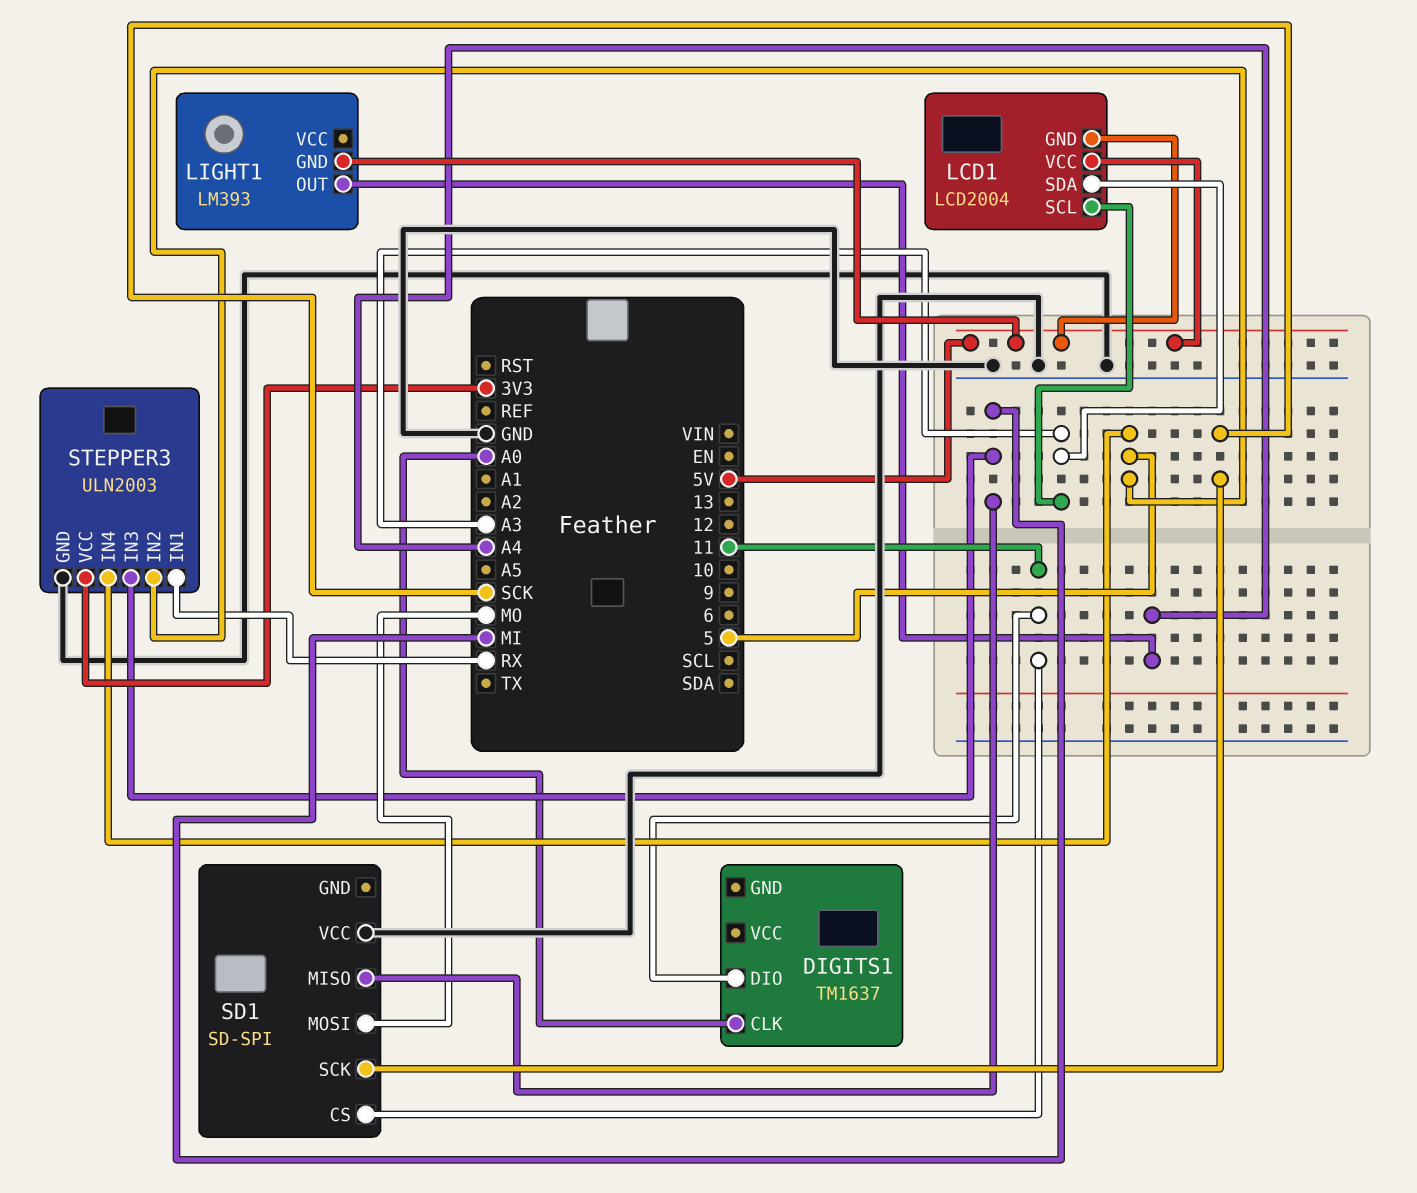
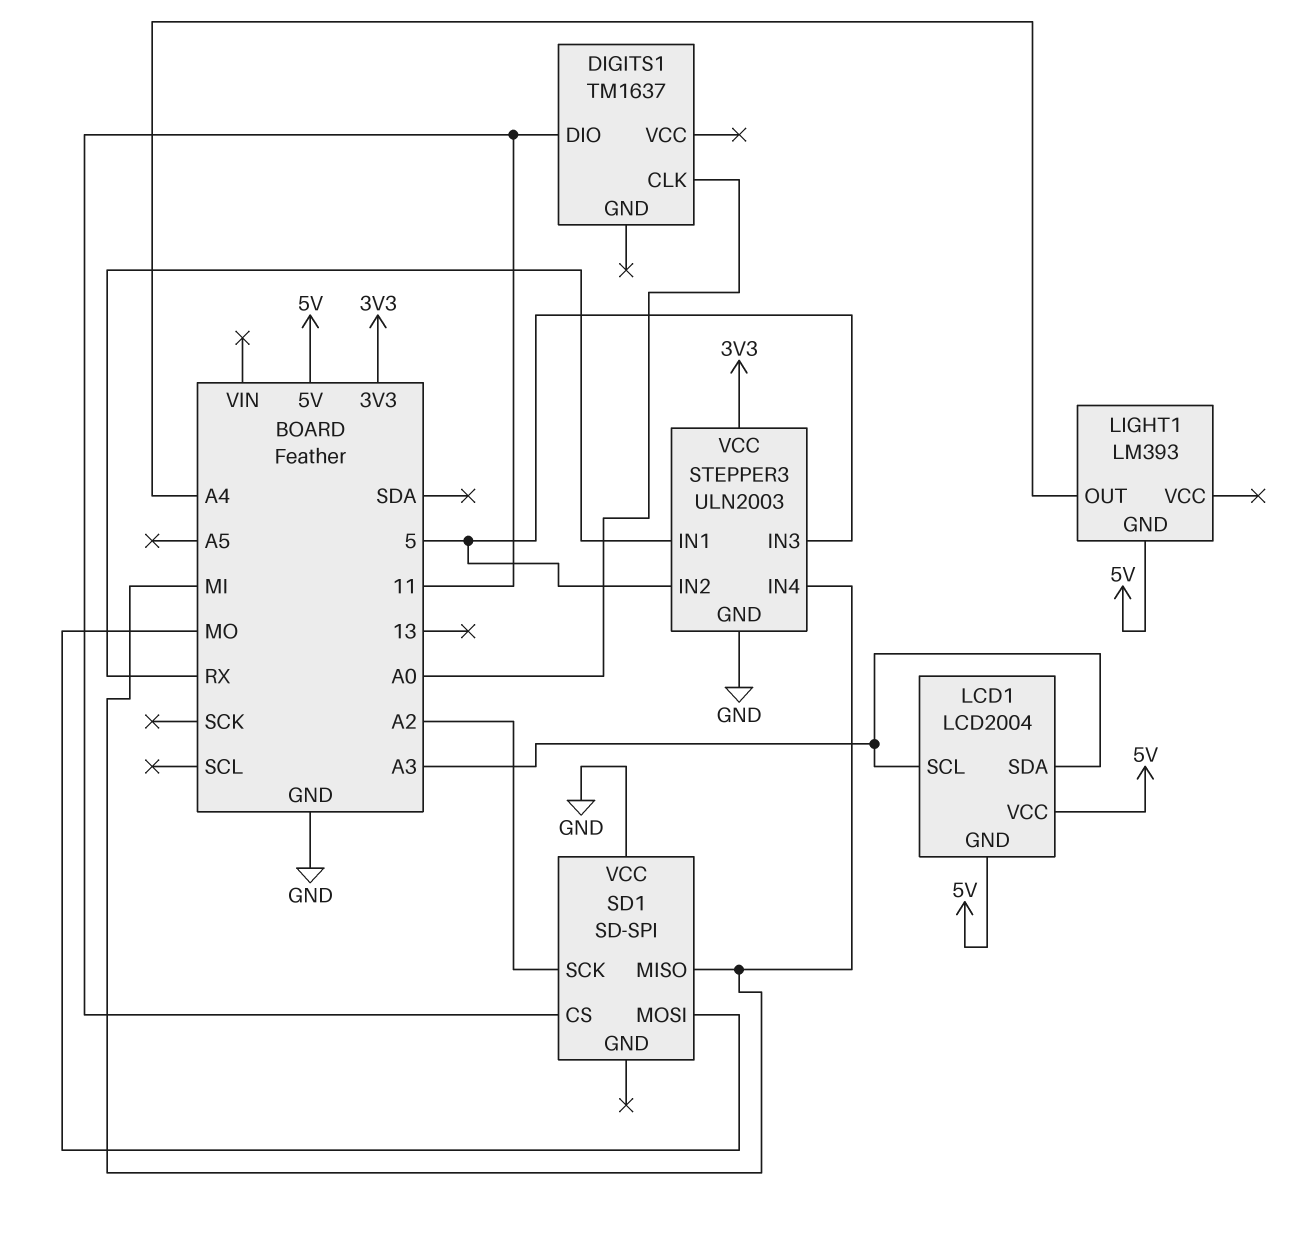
SD1 pin SCK: SCK -> A2
STEPPER3 pin IN3: MI -> 5
STEPPER3 pin IN4: 5 -> MI

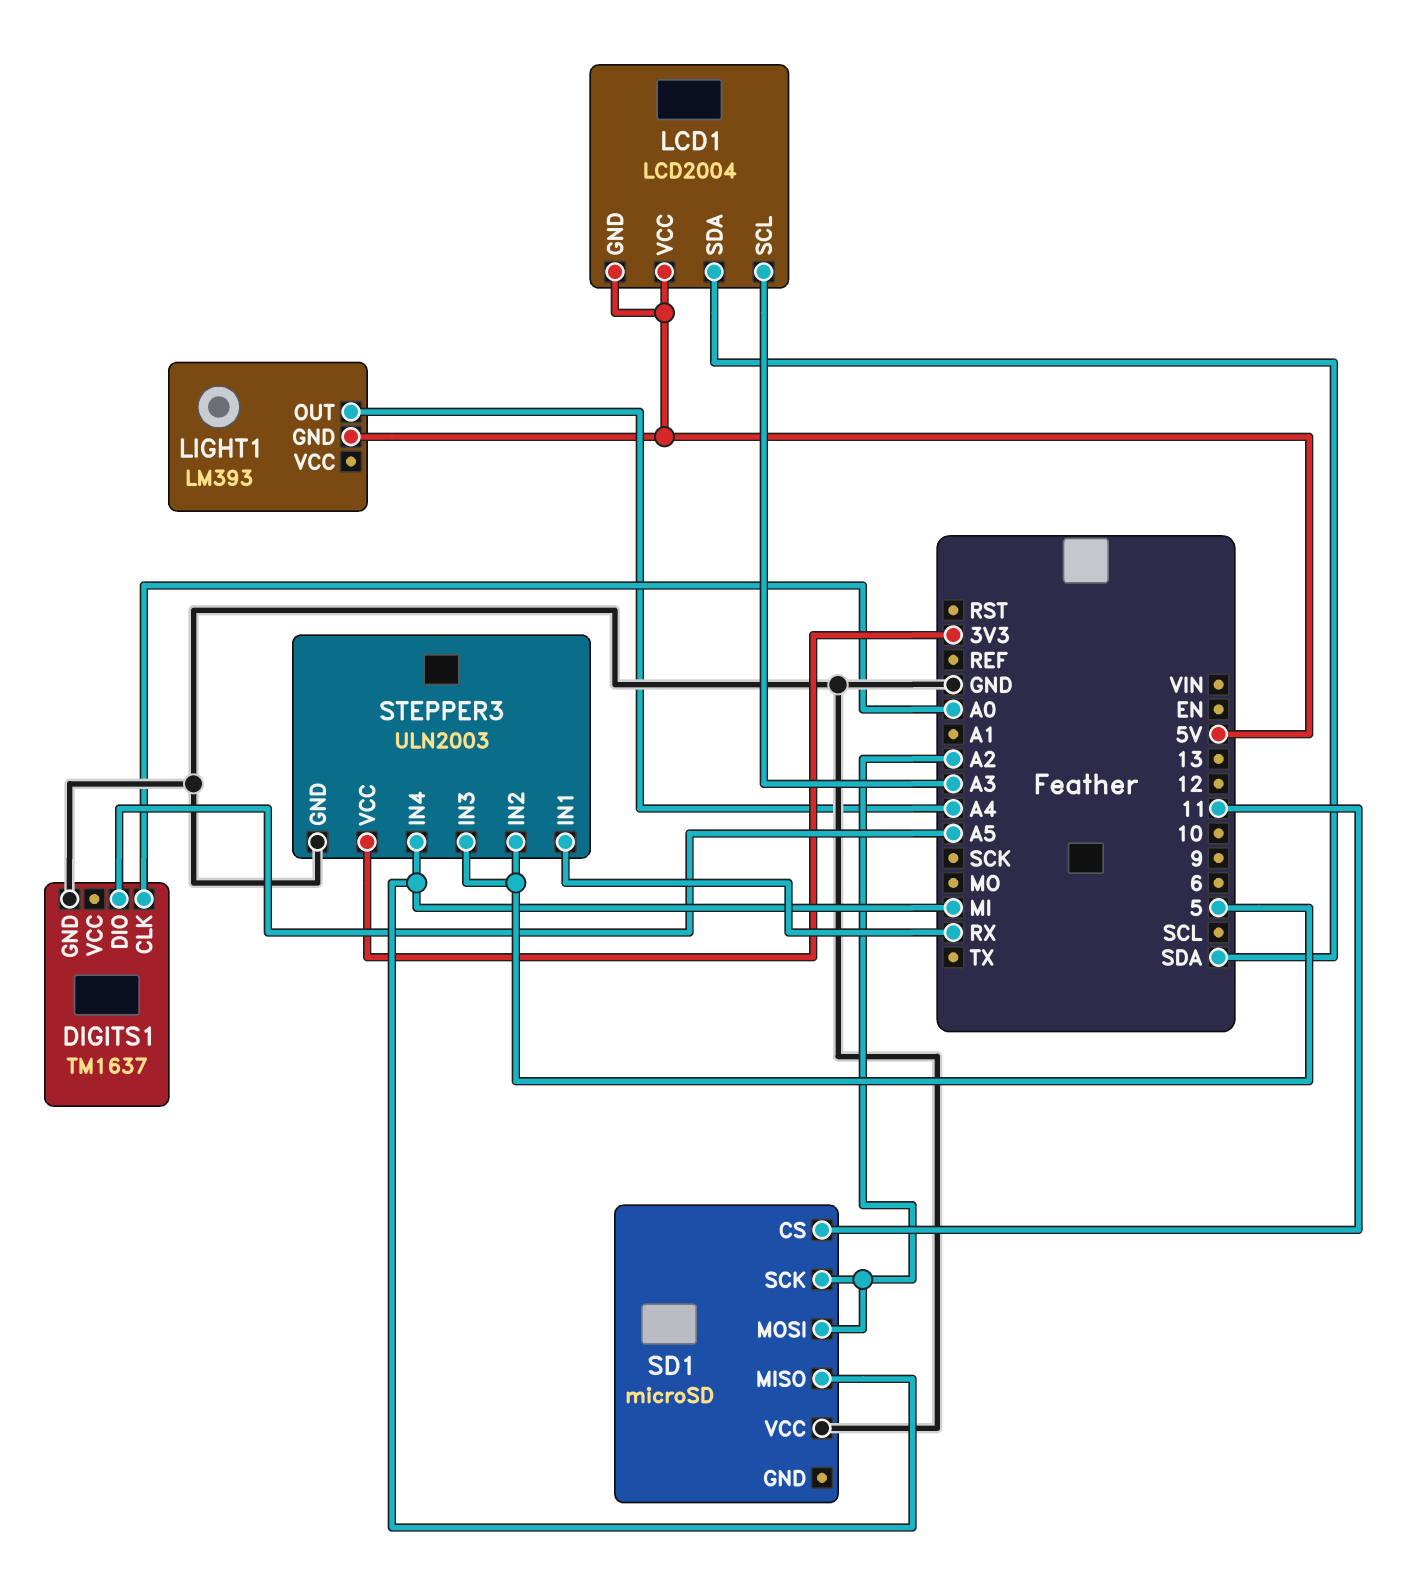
DIGITS1 pin DIO: 11 -> A5
DIGITS1 pin GND: none -> GND
LCD1 pin SDA: A3 -> SDA
SD1: SD-SPI -> microSD
SD1 pin MOSI: MO -> A2

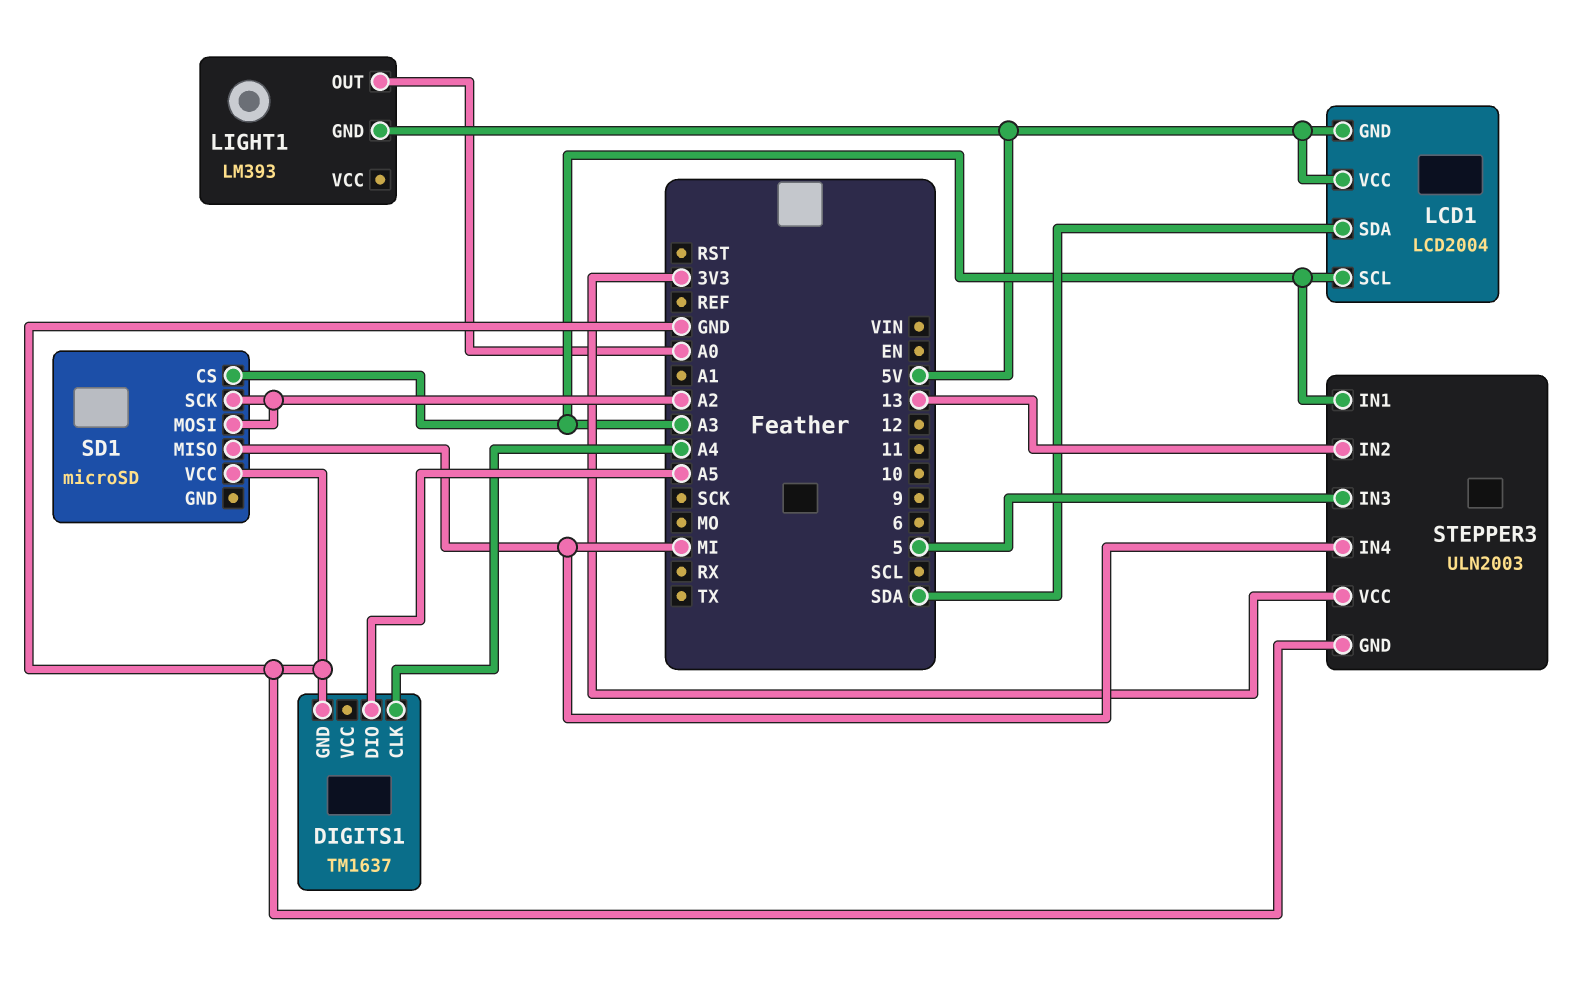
DIGITS1 pin CLK: A0 -> A4
LIGHT1 pin OUT: A4 -> A0
SD1 pin CS: 11 -> A3
STEPPER3 pin IN1: RX -> A3
STEPPER3 pin IN2: 5 -> 13

